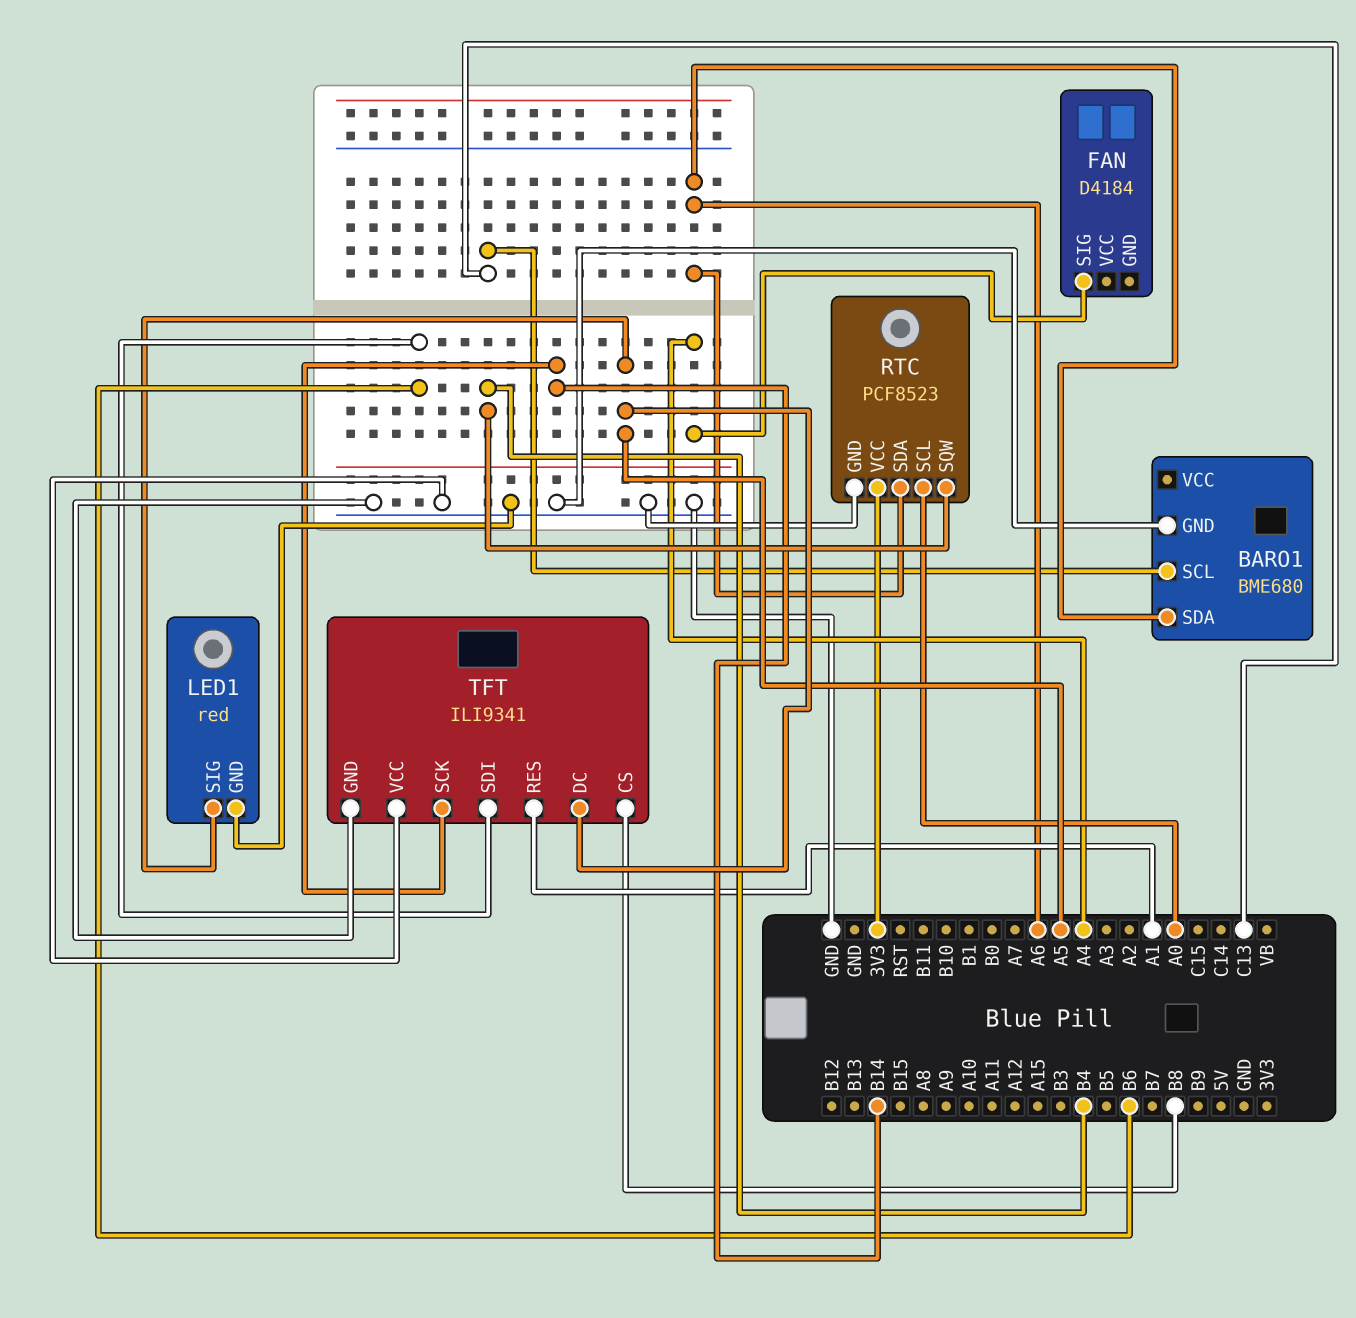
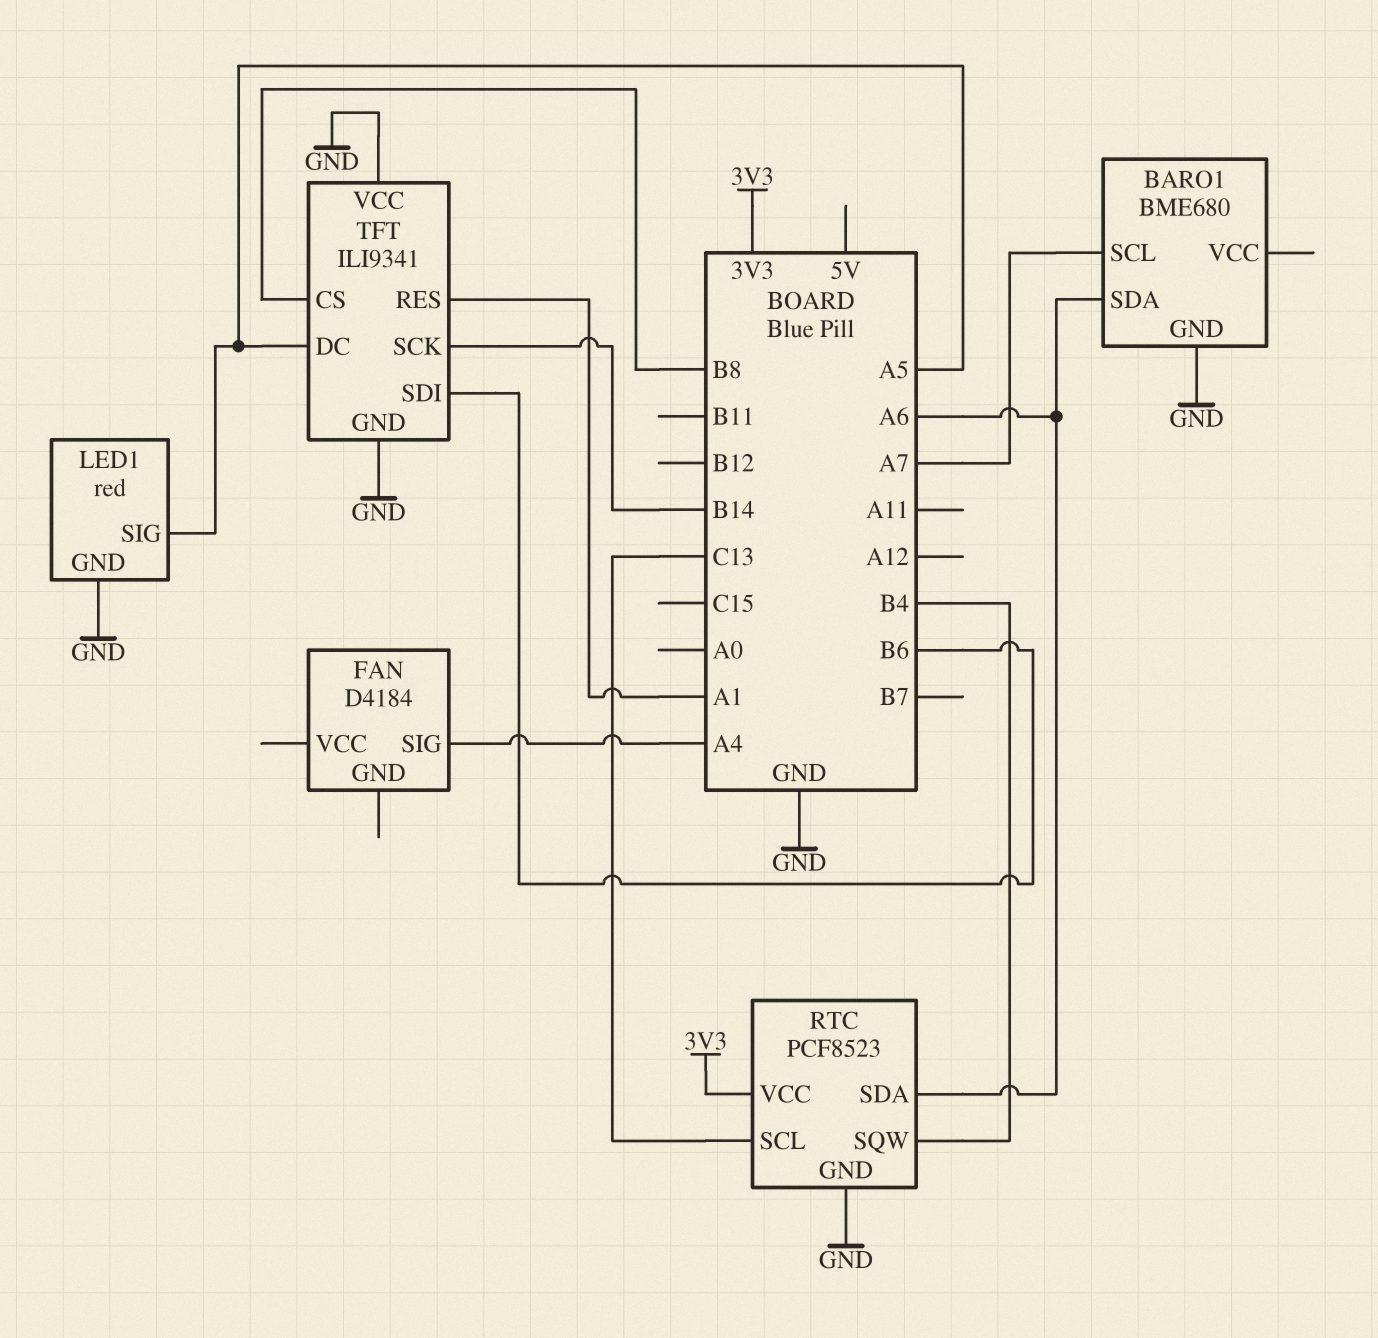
BARO1 pin SCL: C13 -> A7
RTC pin SCL: A0 -> C13

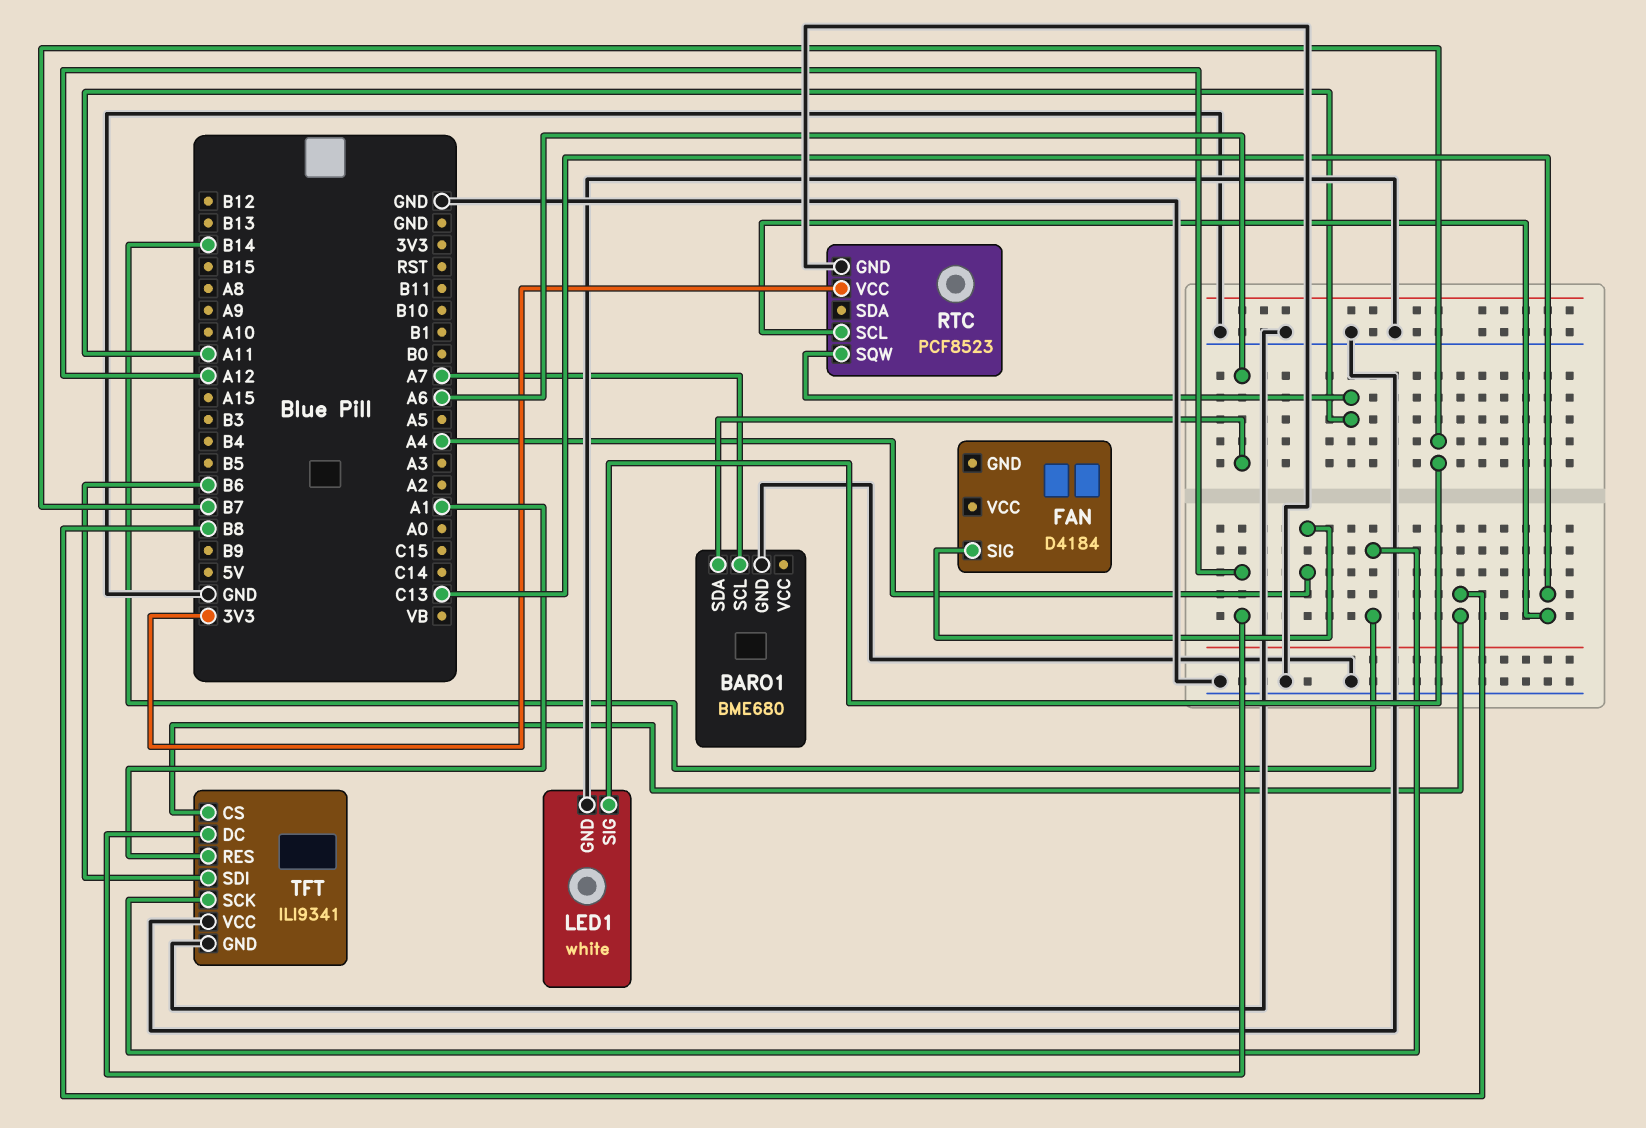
LED1: red -> white
LED1 pin SIG: A5 -> B7
RTC pin SDA: A6 -> none
RTC pin SQW: B4 -> A11
TFT pin DC: A5 -> A12

